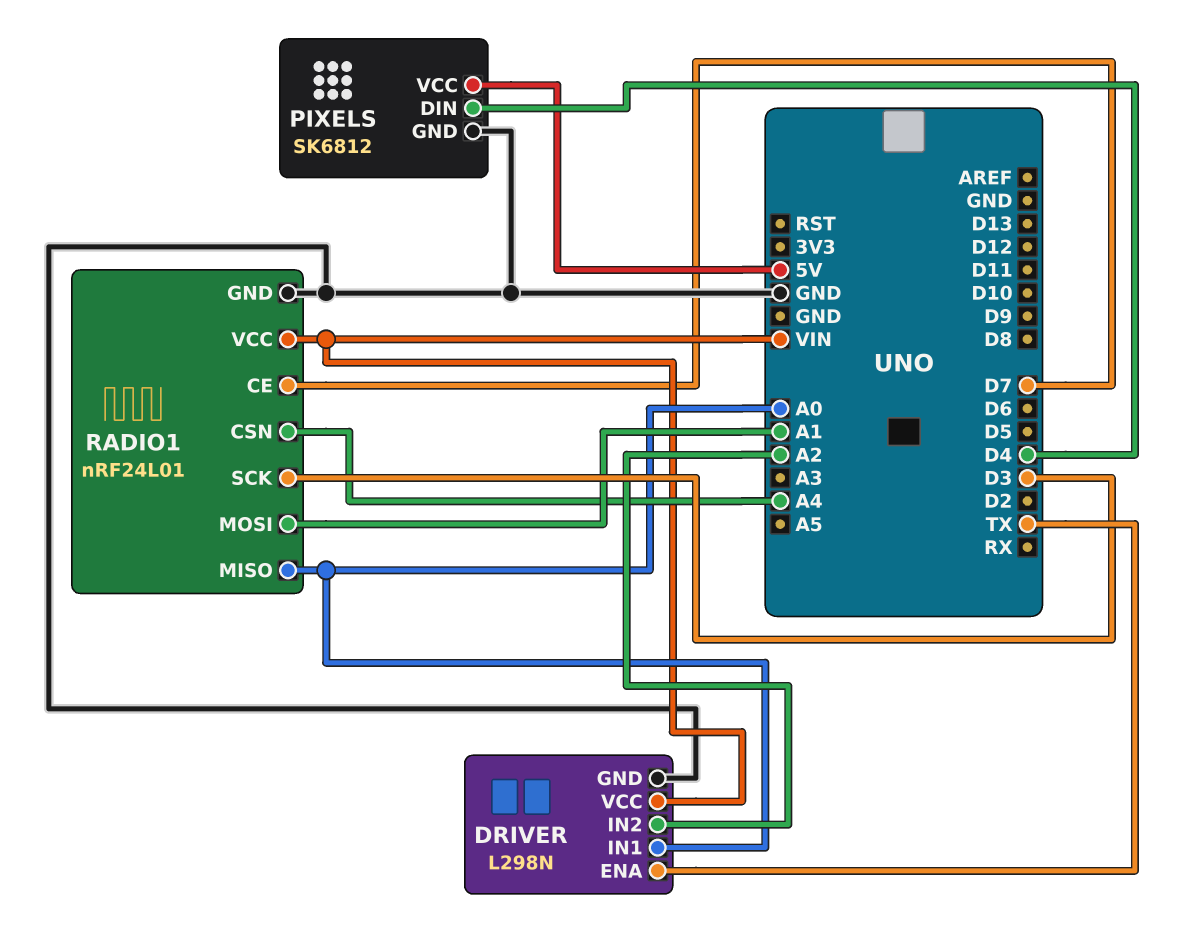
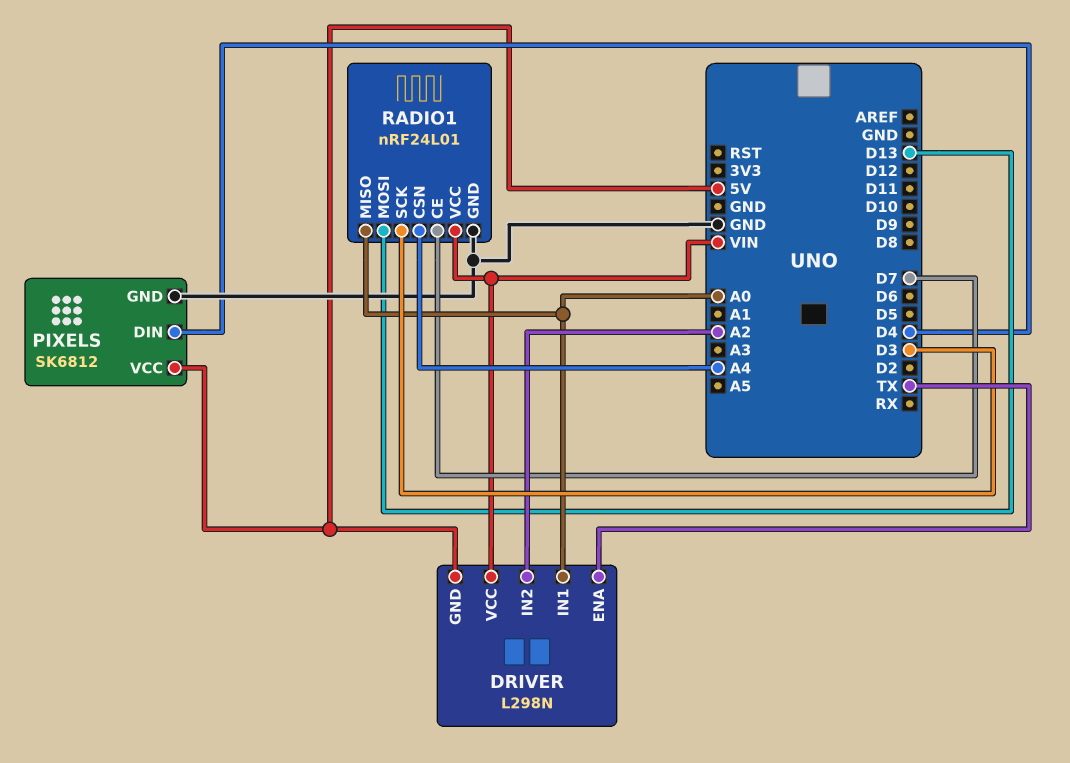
DRIVER pin GND: GND -> 5V
RADIO1 pin MOSI: A1 -> D13

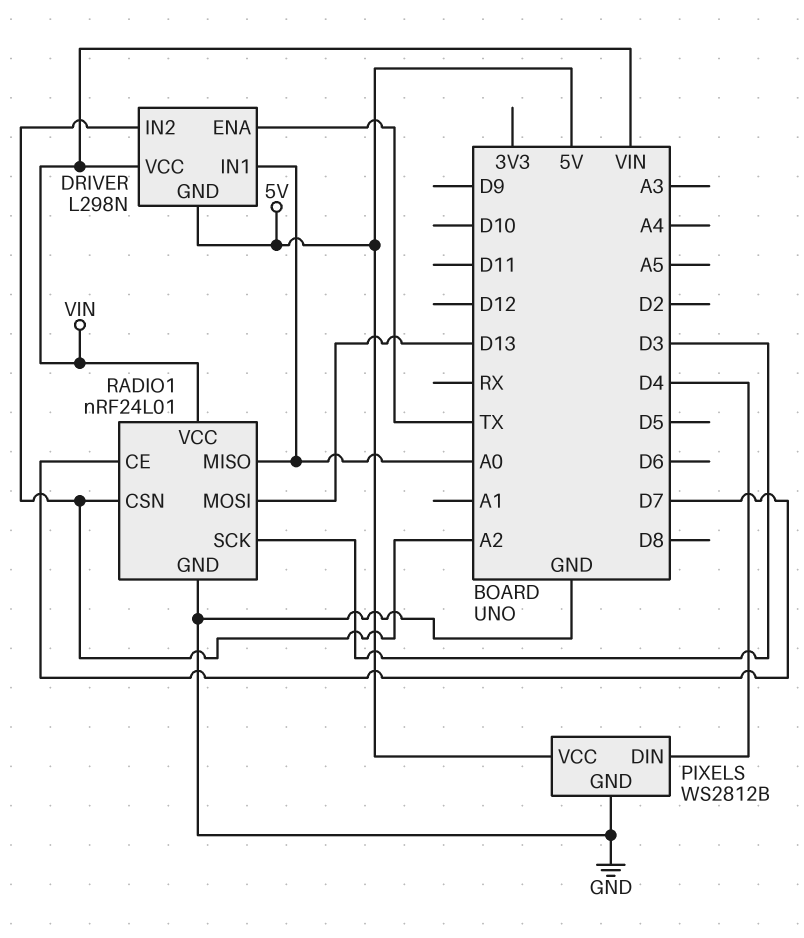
PIXELS: SK6812 -> WS2812B
RADIO1 pin CSN: A4 -> A2

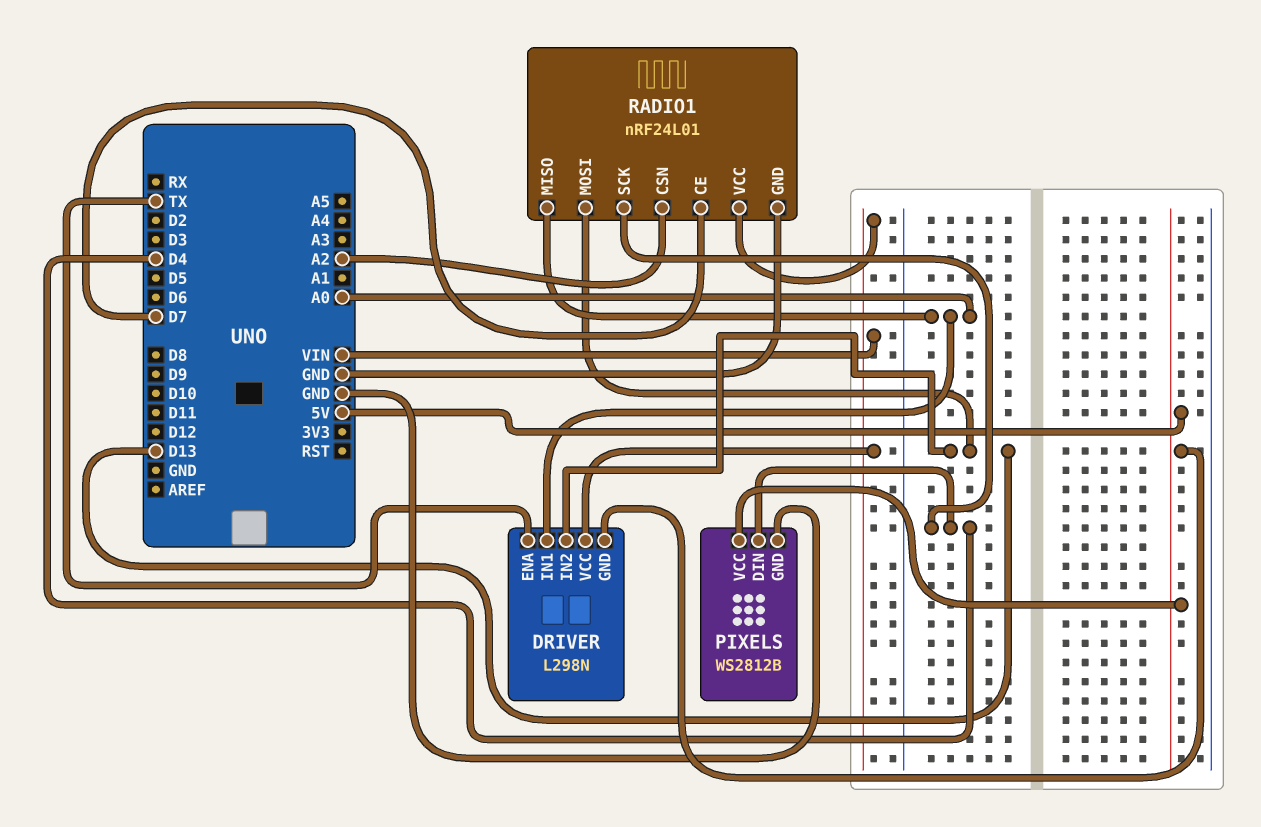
DRIVER pin IN2: A2 -> D13
RADIO1 pin SCK: D3 -> D4

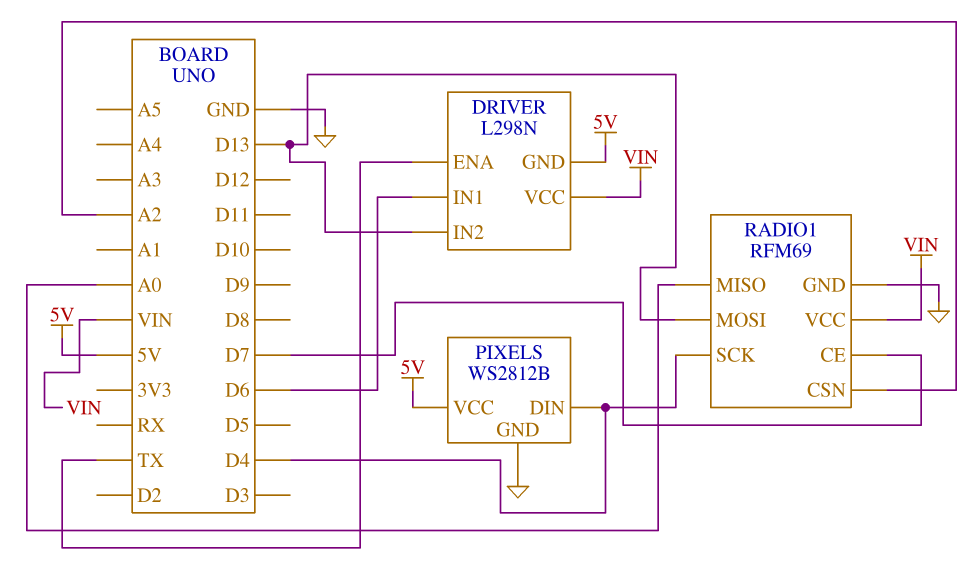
DRIVER pin IN1: A0 -> D6
RADIO1: nRF24L01 -> RFM69

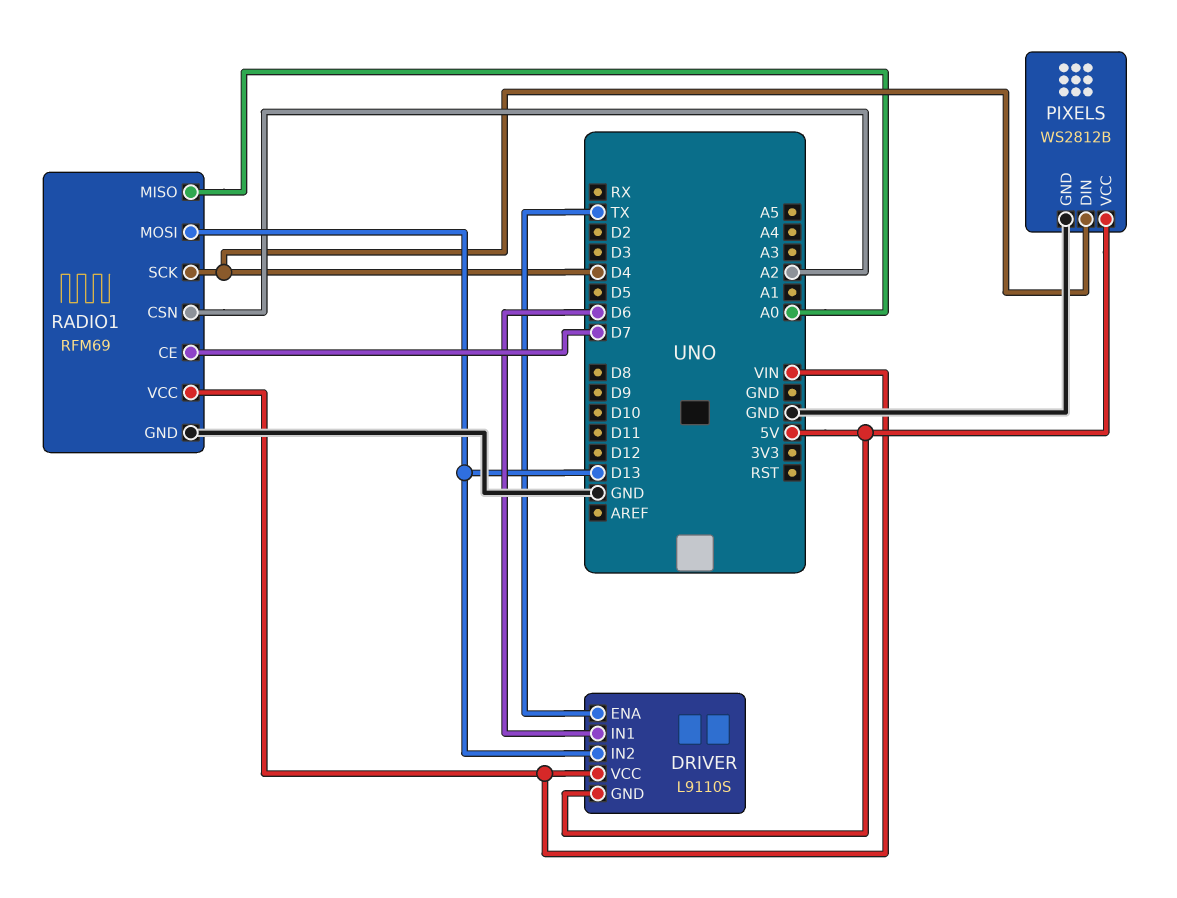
DRIVER: L298N -> L9110S

